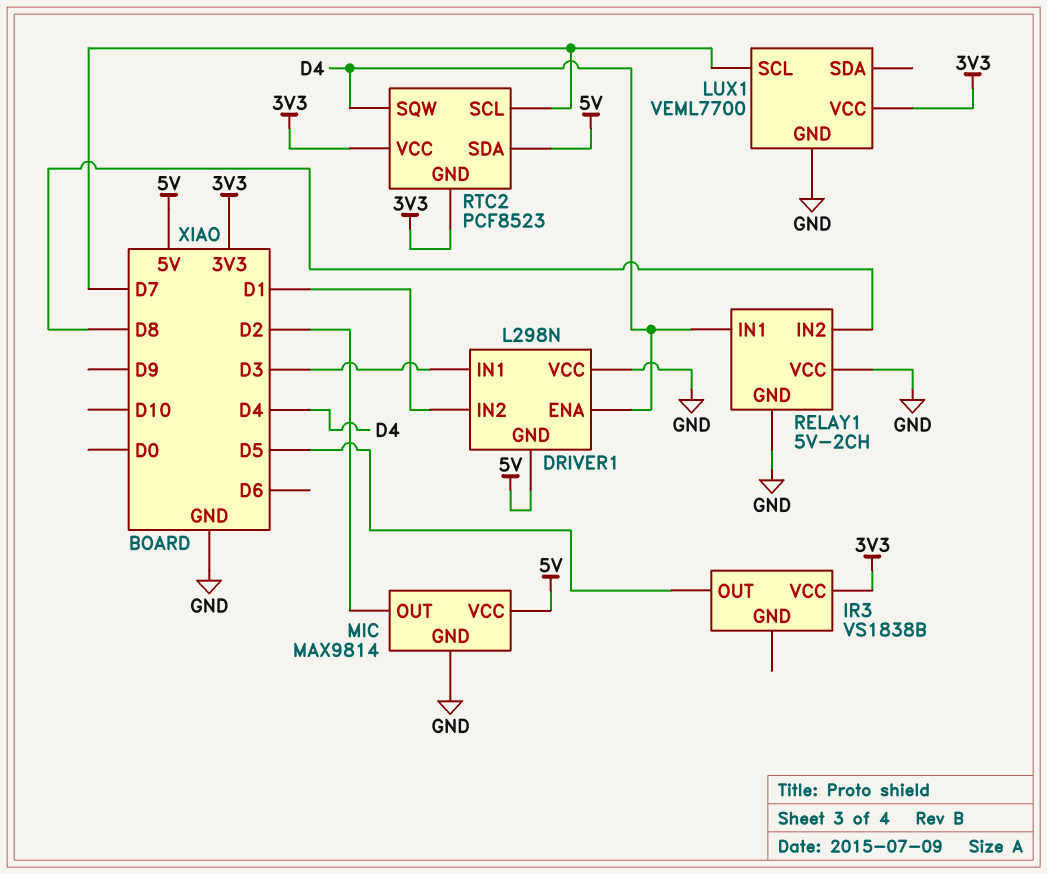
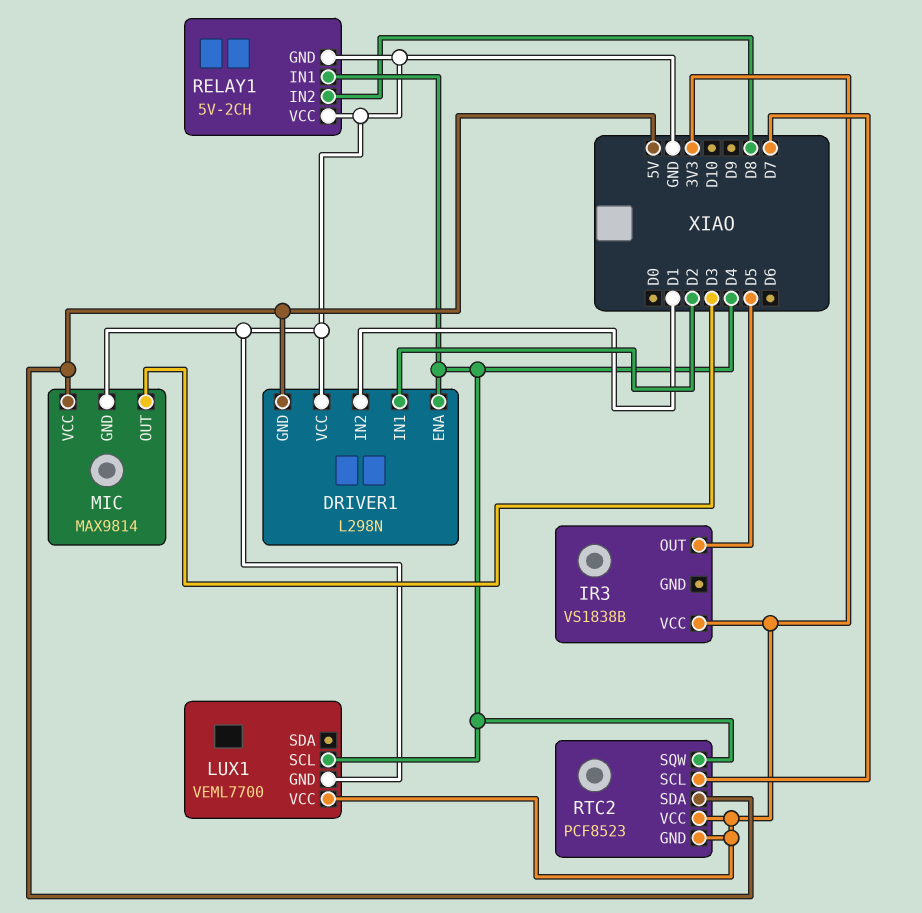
DRIVER1 pin IN1: D3 -> D2
LUX1 pin SCL: D7 -> D4
MIC pin OUT: D2 -> D3

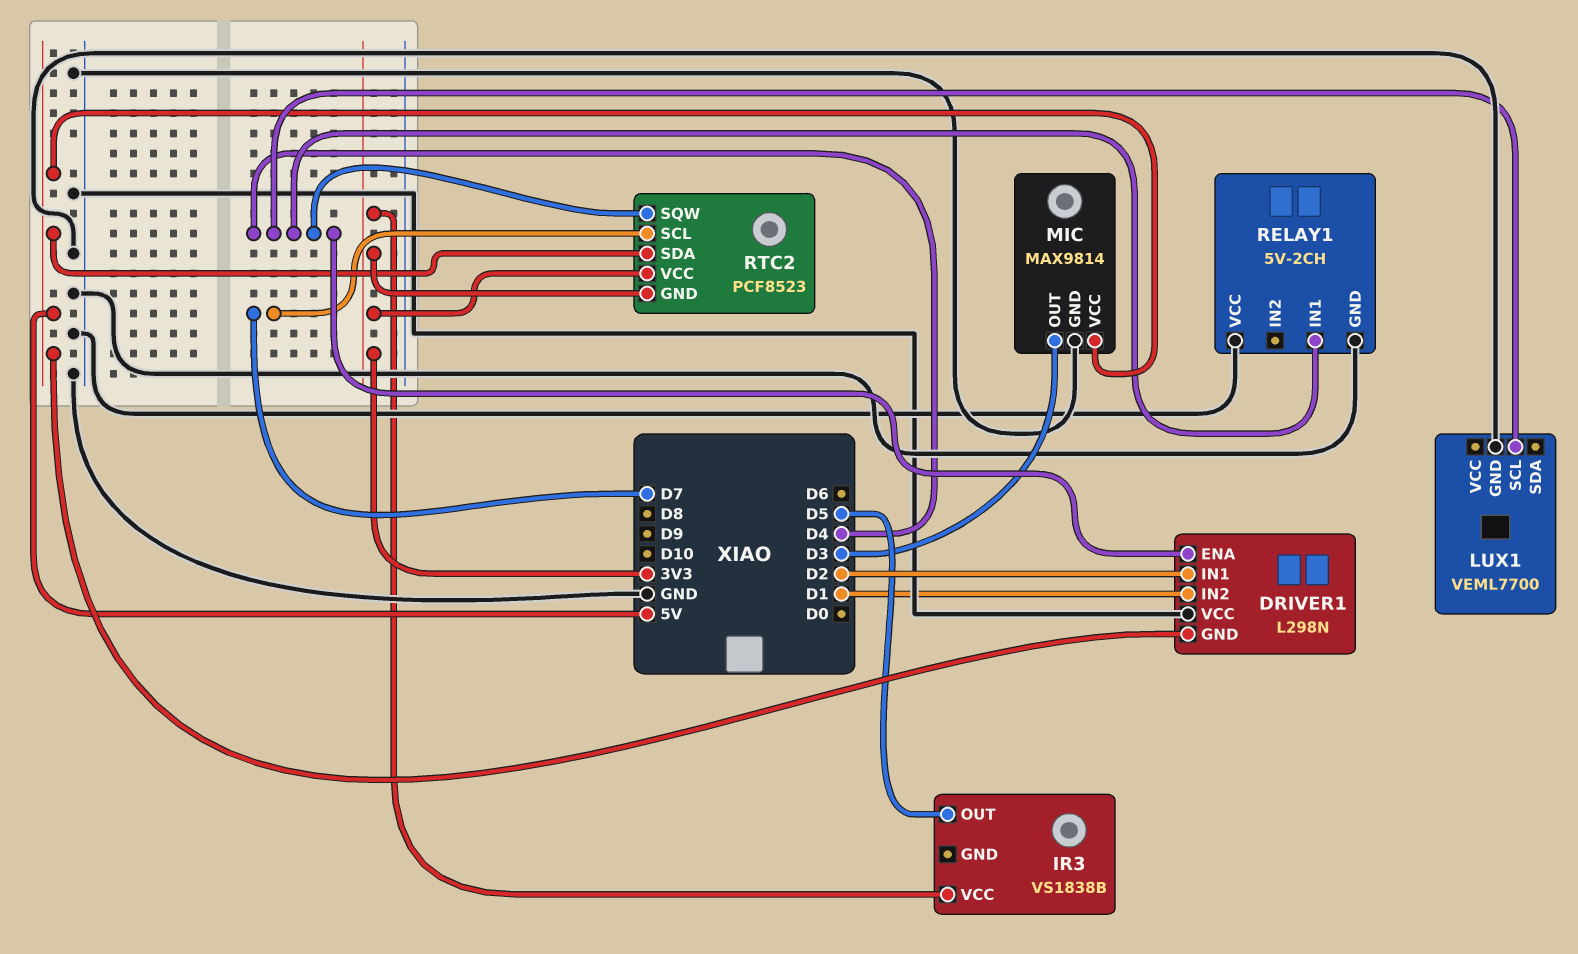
LUX1 pin VCC: 3V3 -> none
RELAY1 pin IN2: D8 -> none

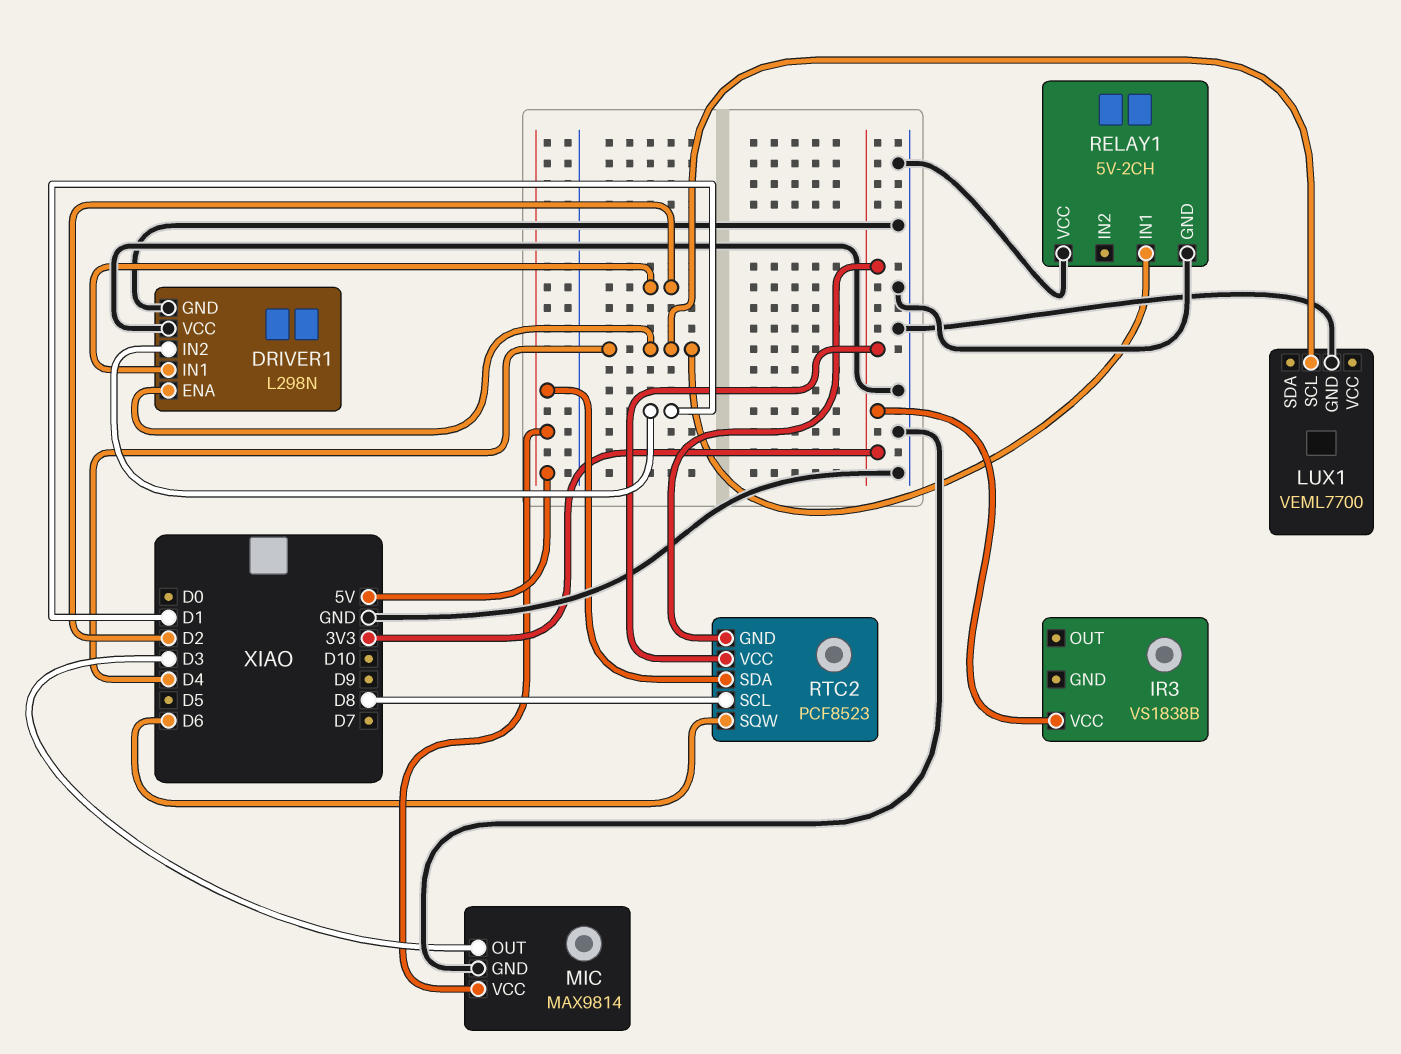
DRIVER1 pin GND: 5V -> GND
IR3 pin OUT: D5 -> none
RTC2 pin SCL: D7 -> D8
RTC2 pin SQW: D4 -> D6

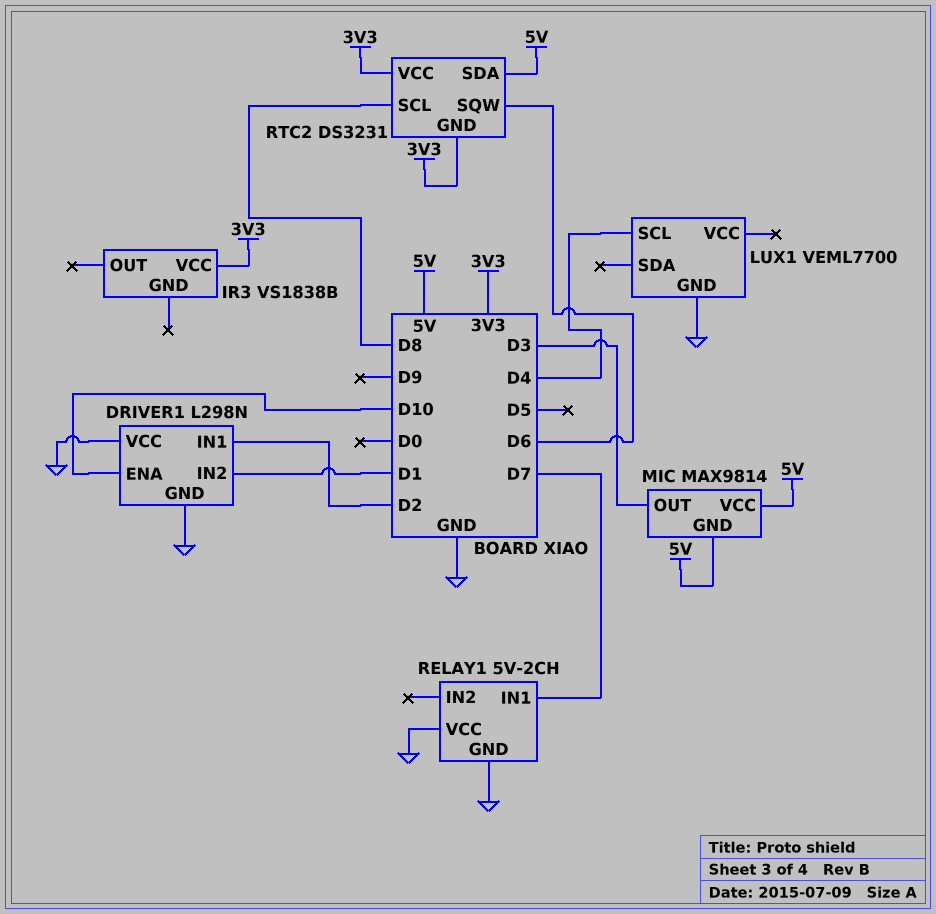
DRIVER1 pin ENA: D4 -> D10
MIC pin GND: GND -> 5V
RELAY1 pin IN1: D4 -> D7
RTC2: PCF8523 -> DS3231

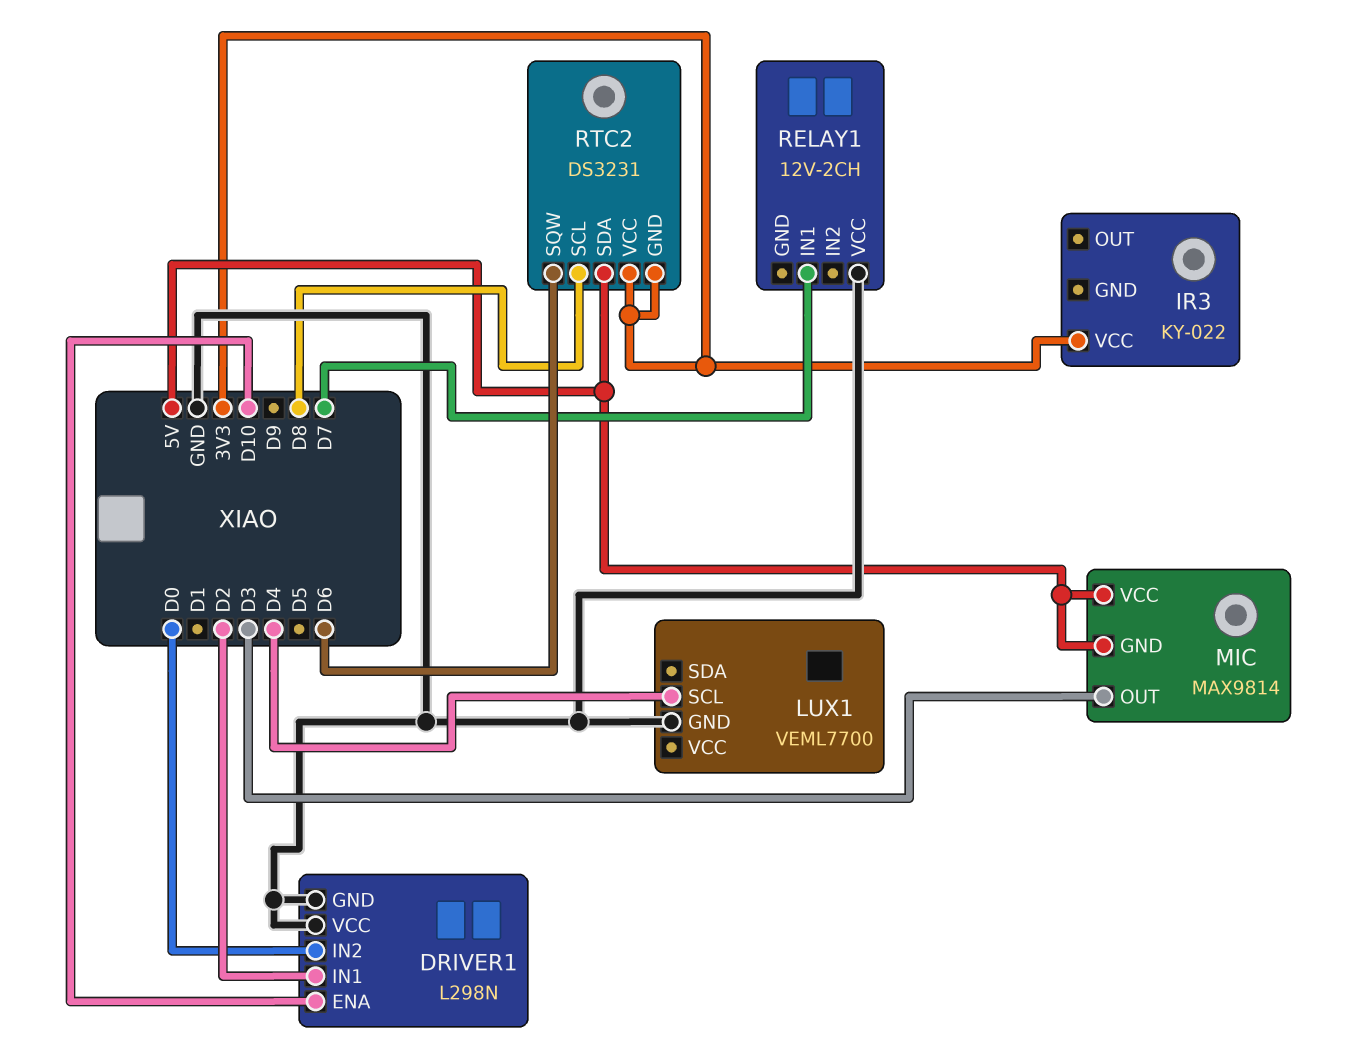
DRIVER1 pin IN2: D1 -> D0
IR3: VS1838B -> KY-022
RELAY1: 5V-2CH -> 12V-2CH
RELAY1 pin GND: GND -> none

